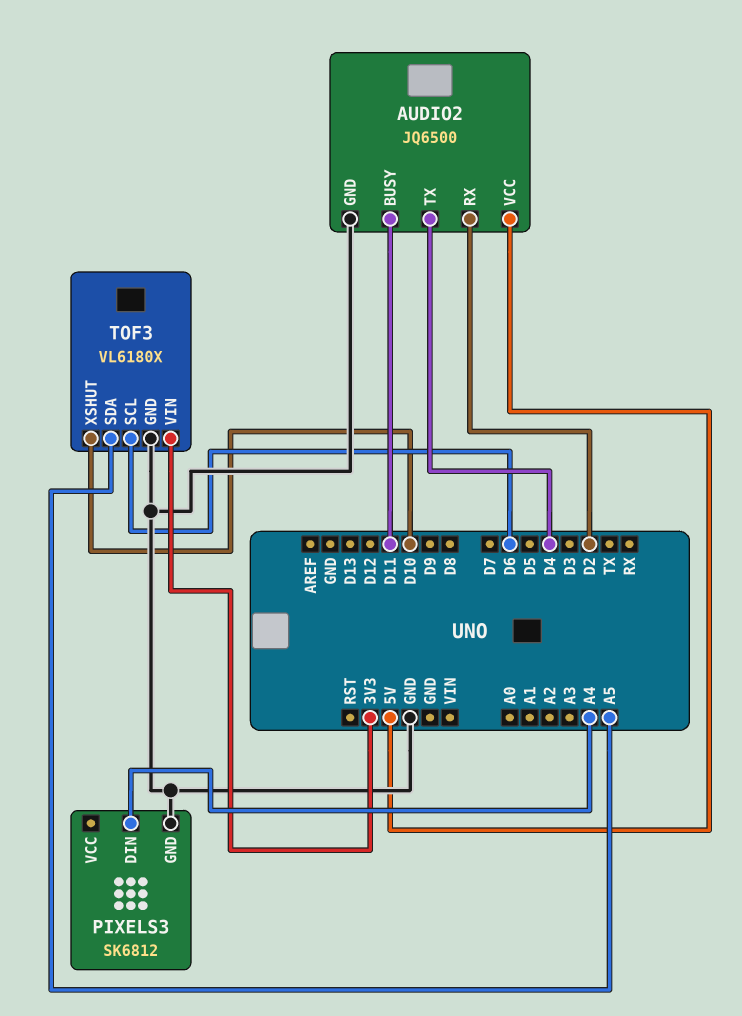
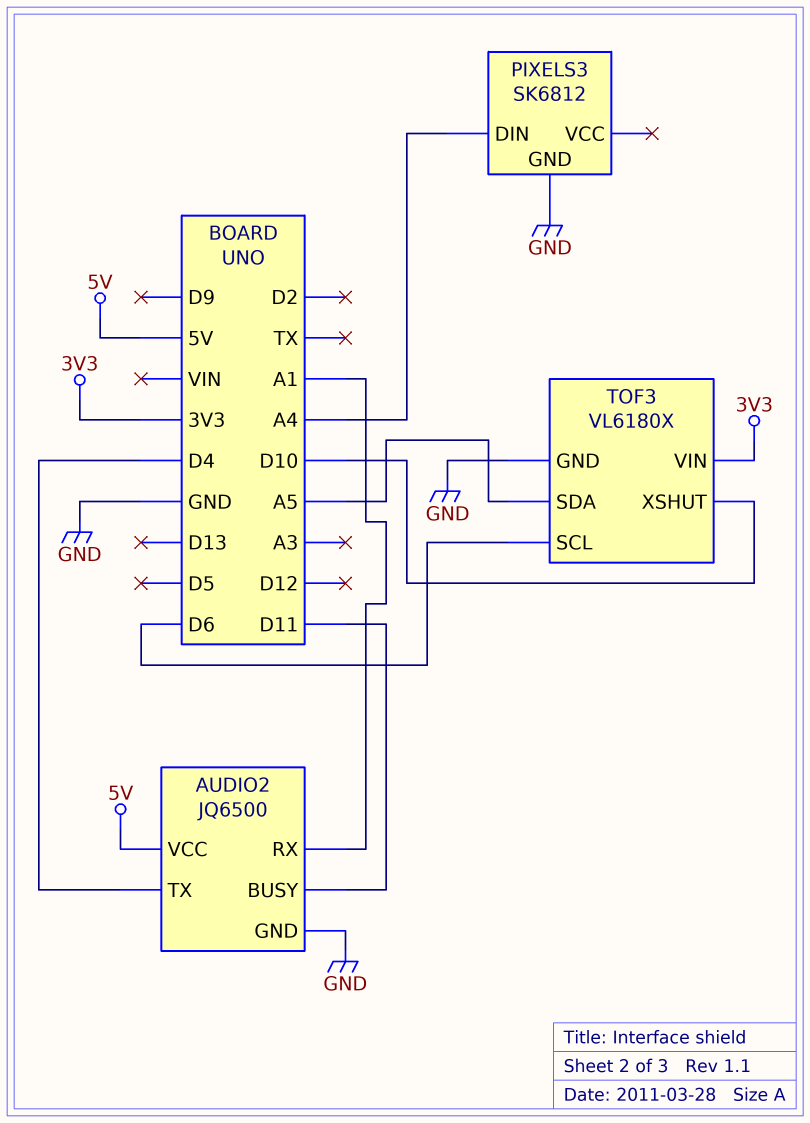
AUDIO2 pin RX: D2 -> A1

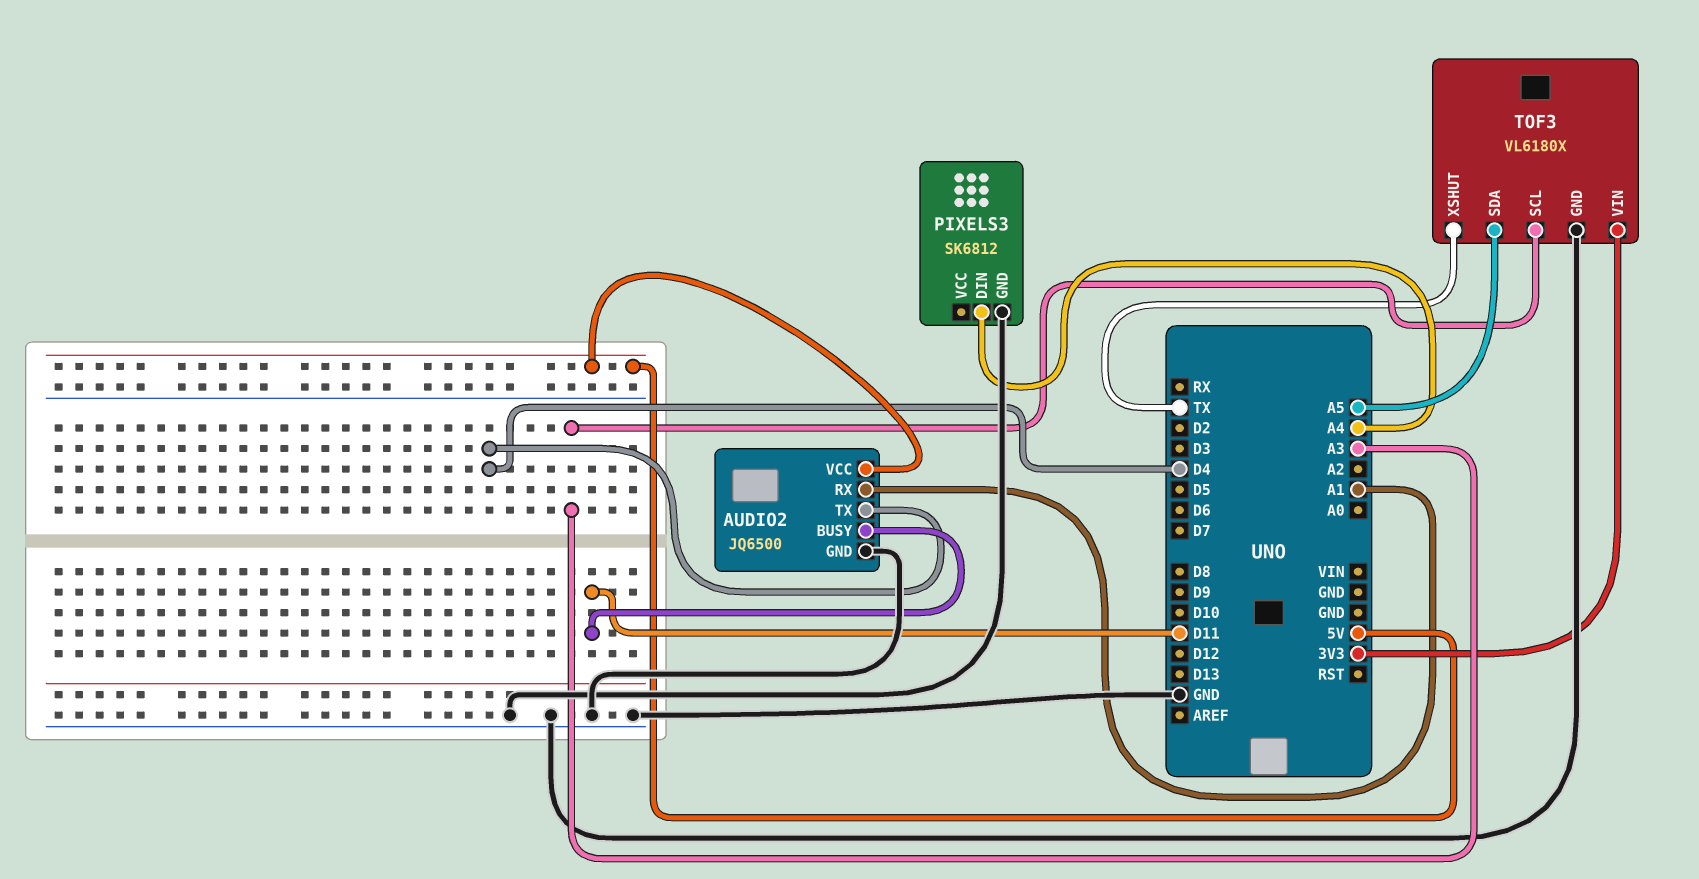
TOF3 pin SCL: D6 -> A3
TOF3 pin XSHUT: D10 -> TX

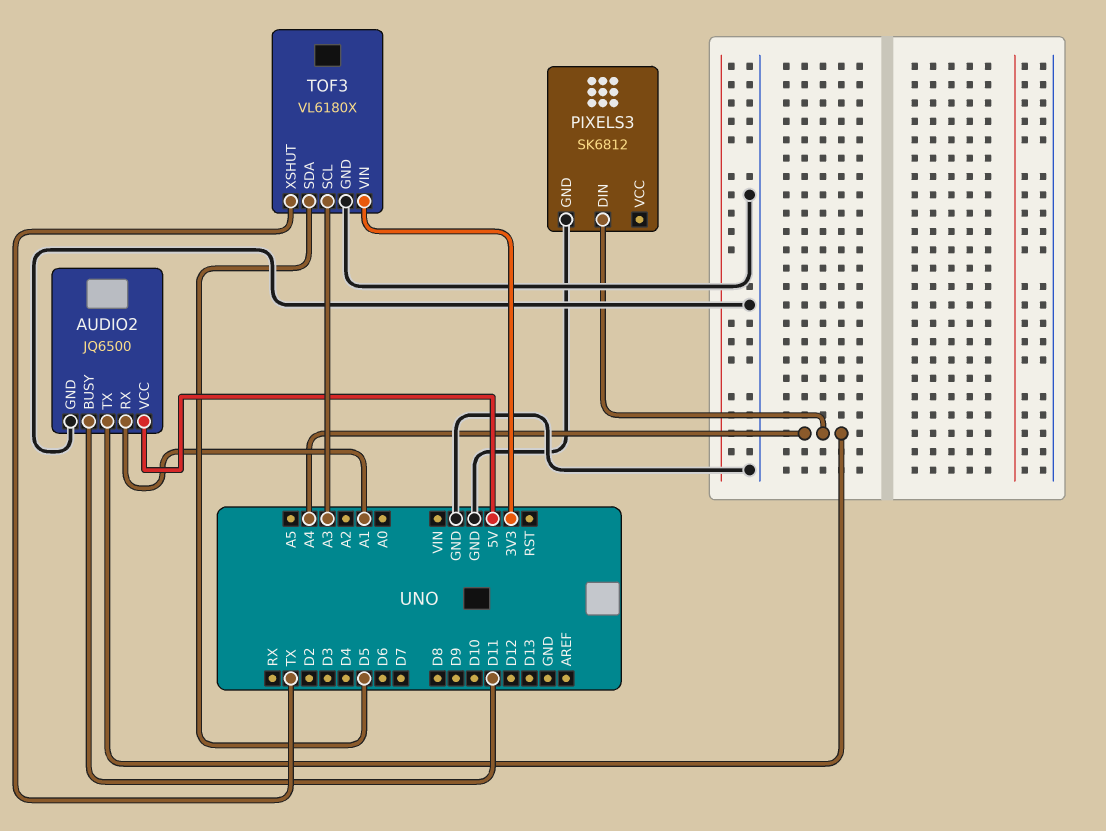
AUDIO2 pin TX: D4 -> A4
TOF3 pin SDA: A5 -> D5

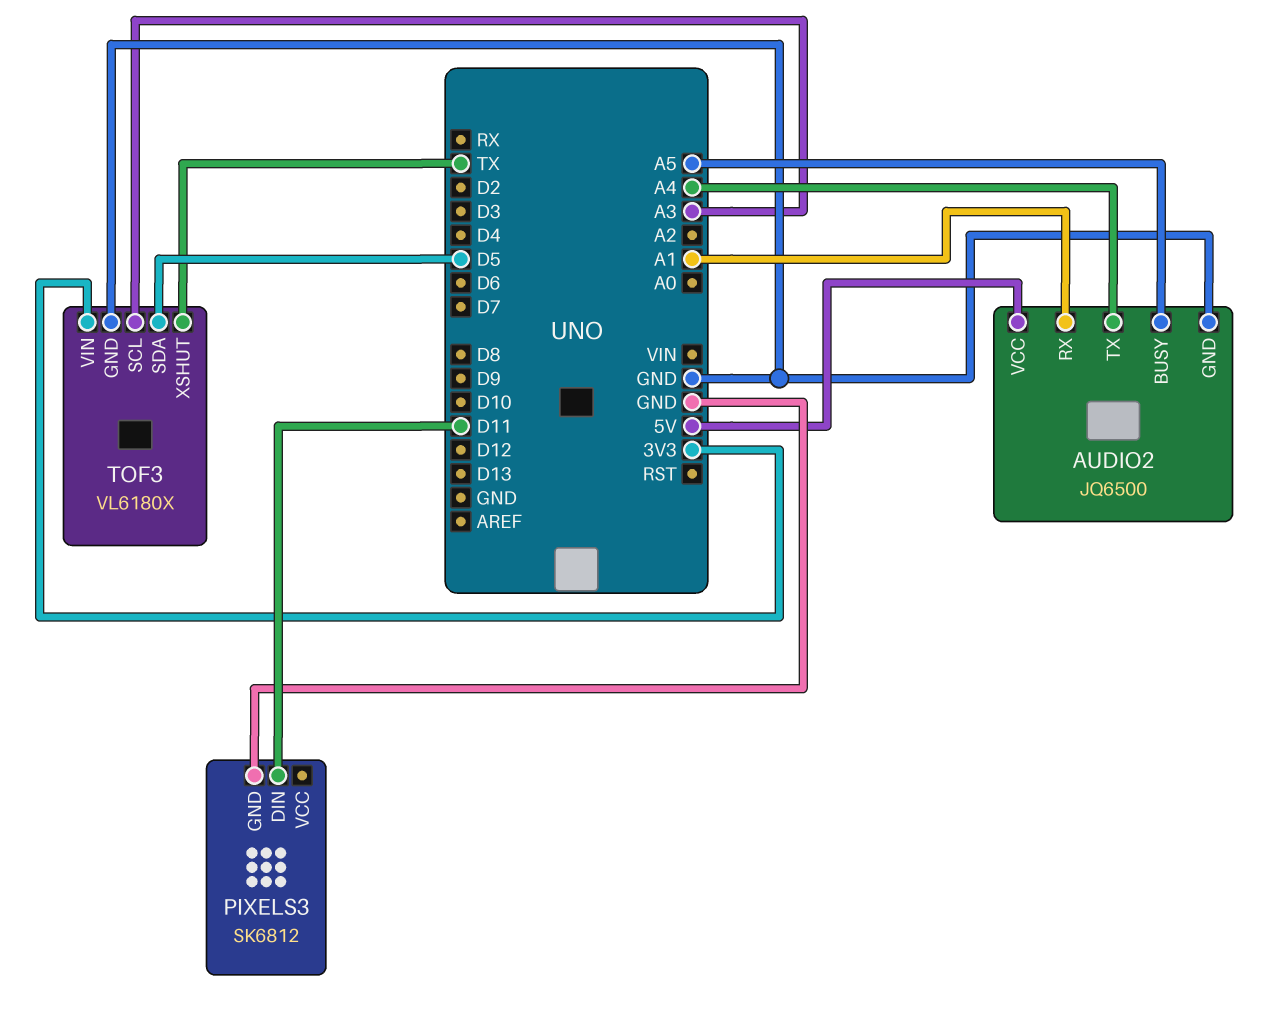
AUDIO2 pin BUSY: D11 -> A5
PIXELS3 pin DIN: A4 -> D11

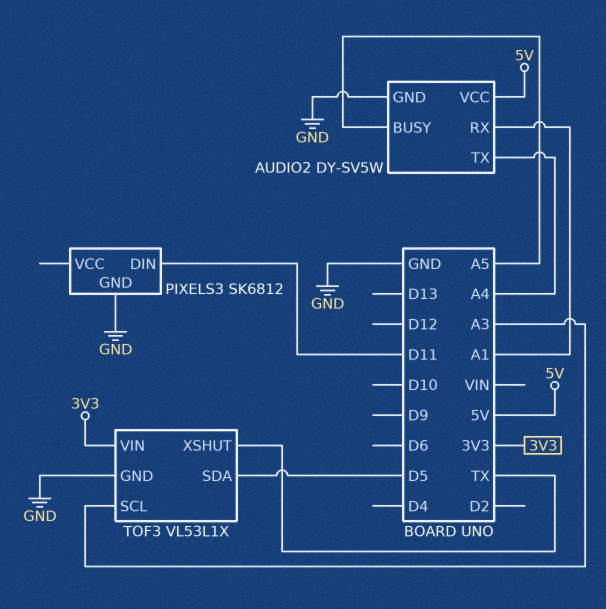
AUDIO2: JQ6500 -> DY-SV5W
TOF3: VL6180X -> VL53L1X

